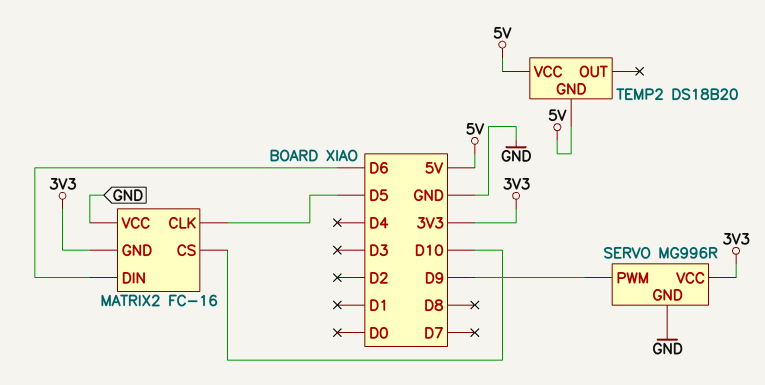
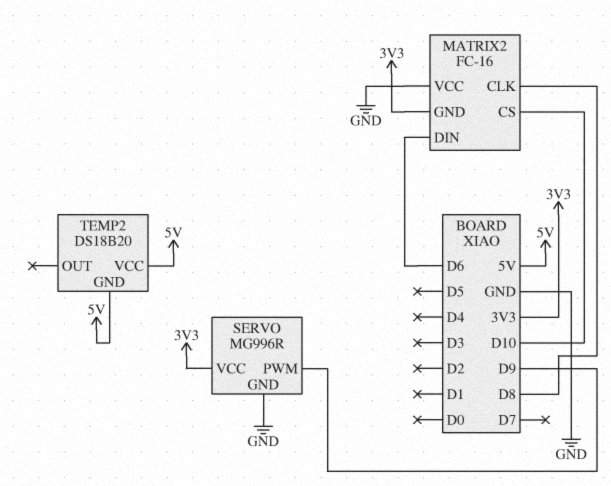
MATRIX2 pin CLK: D5 -> D8

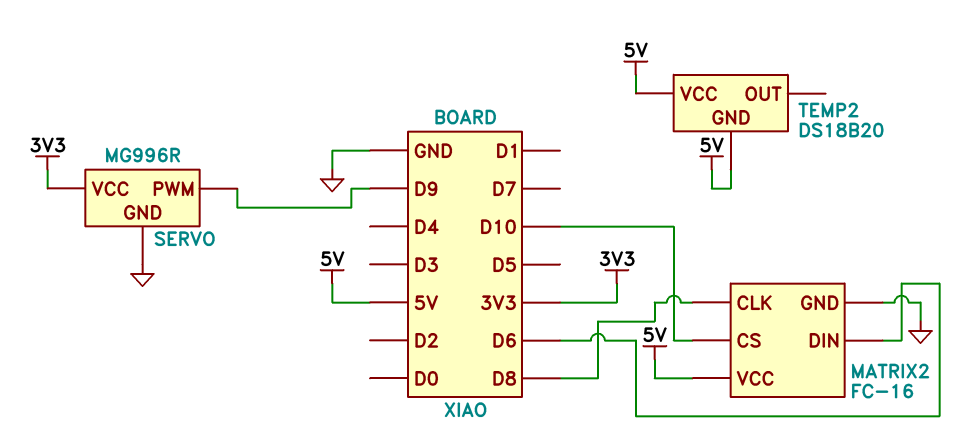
MATRIX2 pin GND: 3V3 -> GND
MATRIX2 pin VCC: GND -> 5V

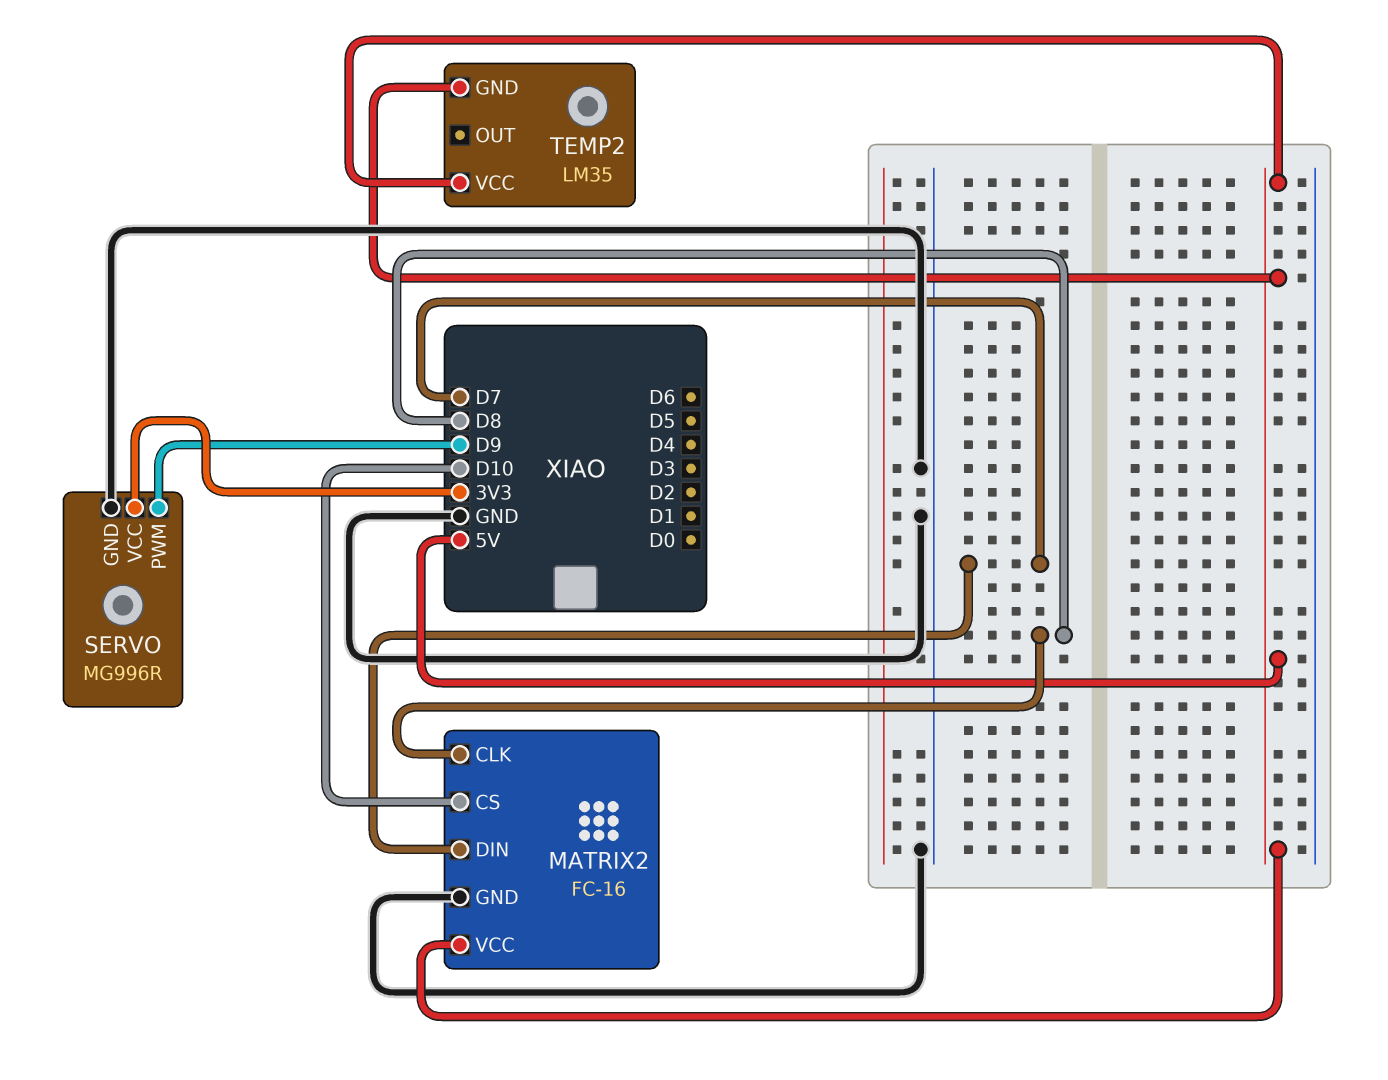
MATRIX2 pin DIN: D6 -> D7
TEMP2: DS18B20 -> LM35

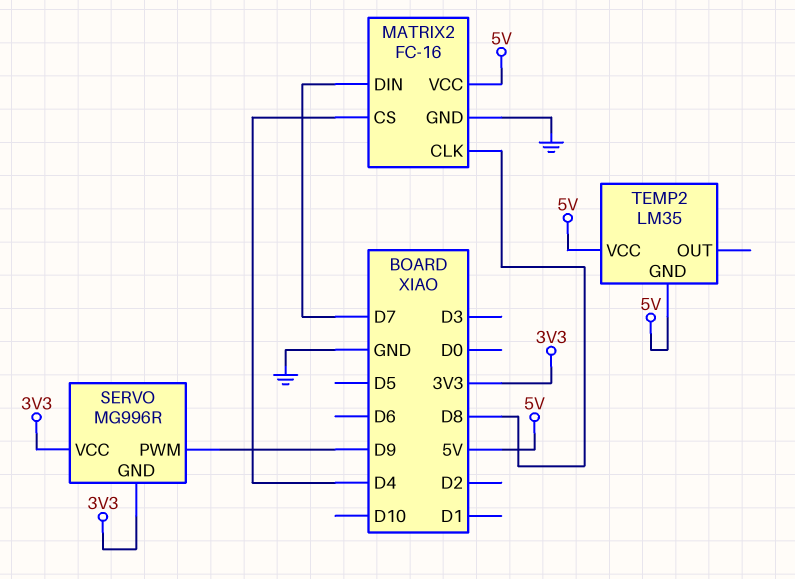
MATRIX2 pin CS: D10 -> D4
SERVO pin GND: GND -> 3V3

